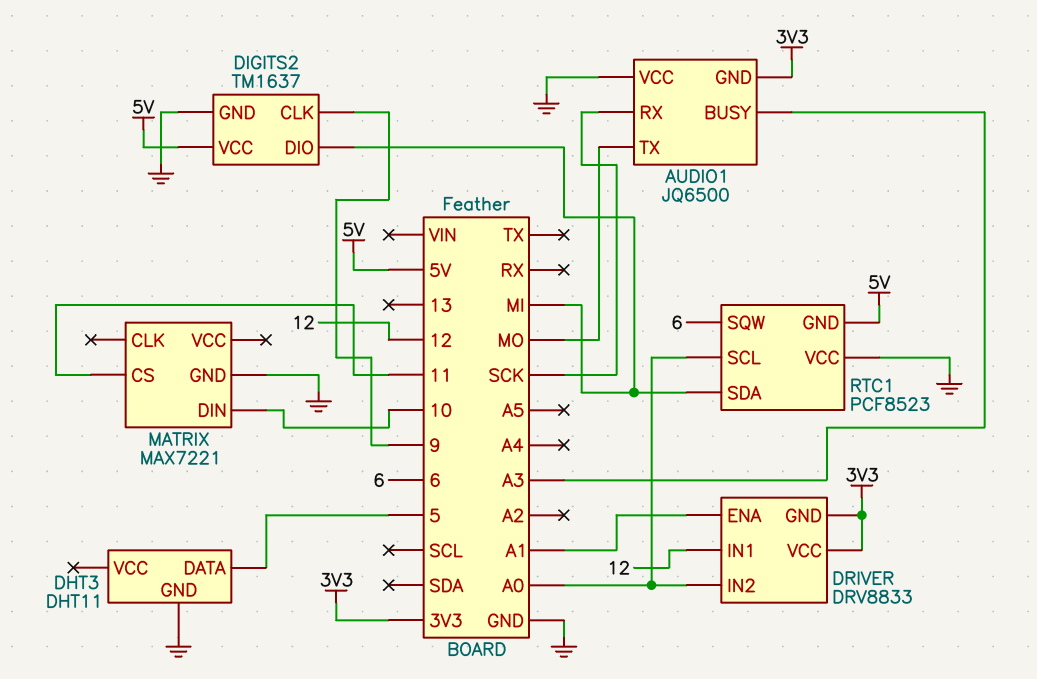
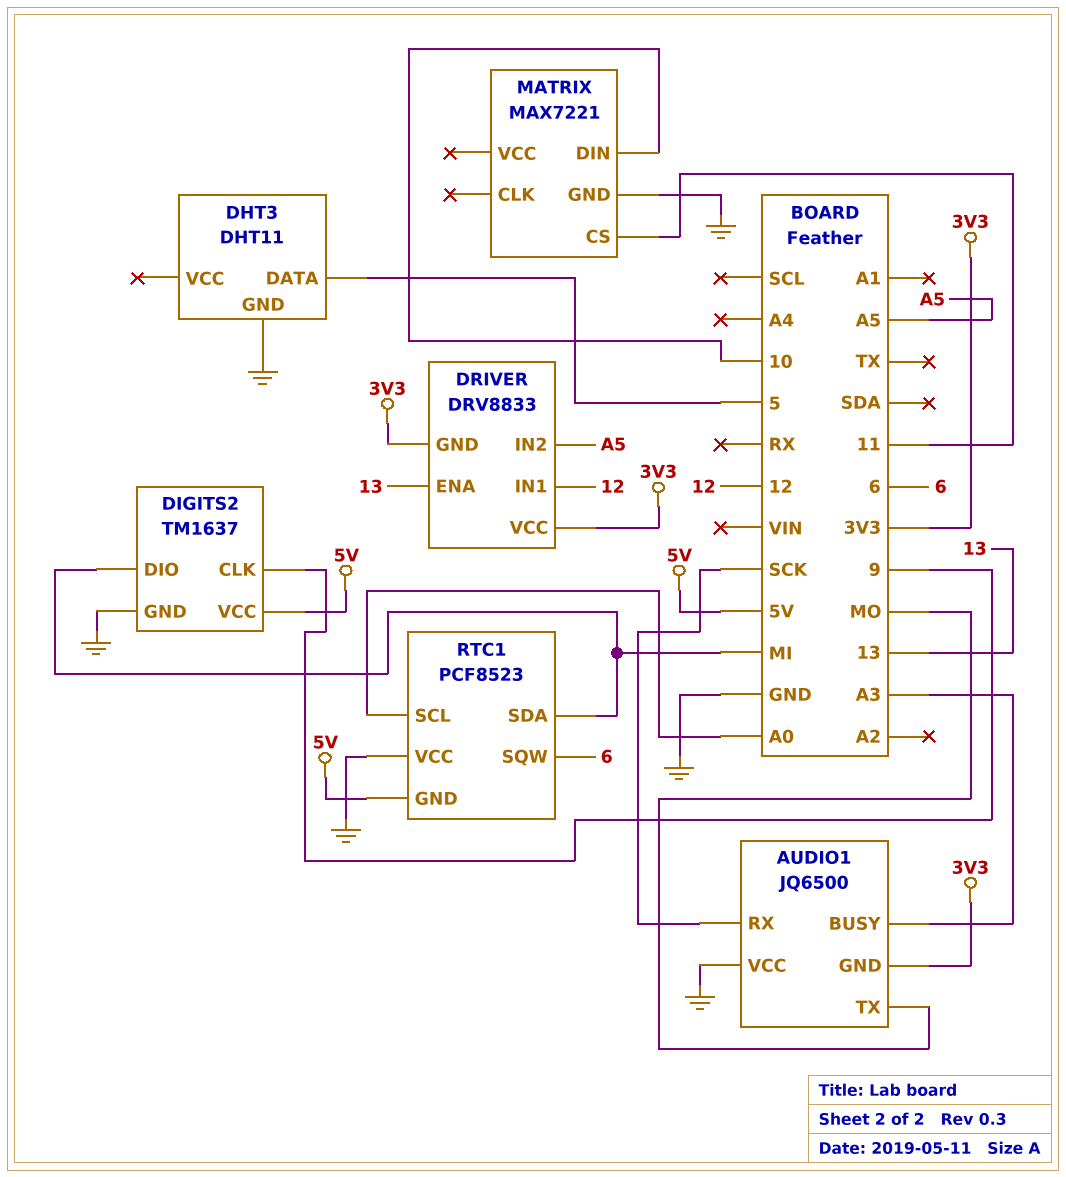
DRIVER pin ENA: A1 -> 13
DRIVER pin IN2: A0 -> A5

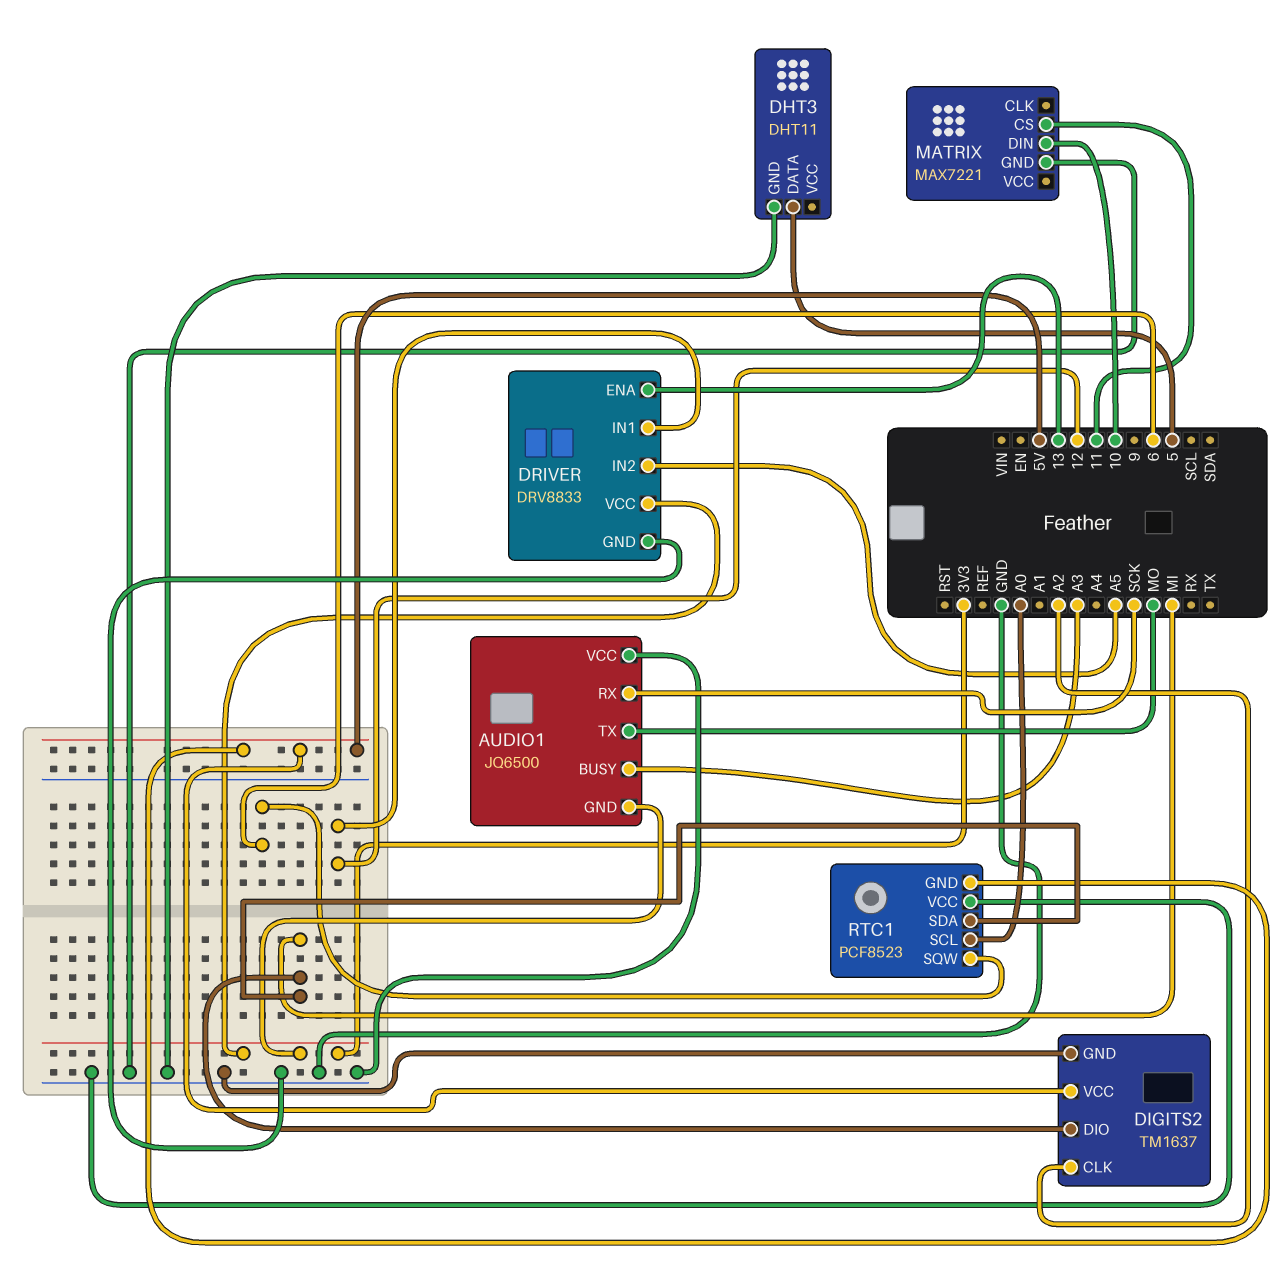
DIGITS2 pin CLK: 9 -> A2
DRIVER pin GND: 3V3 -> GND

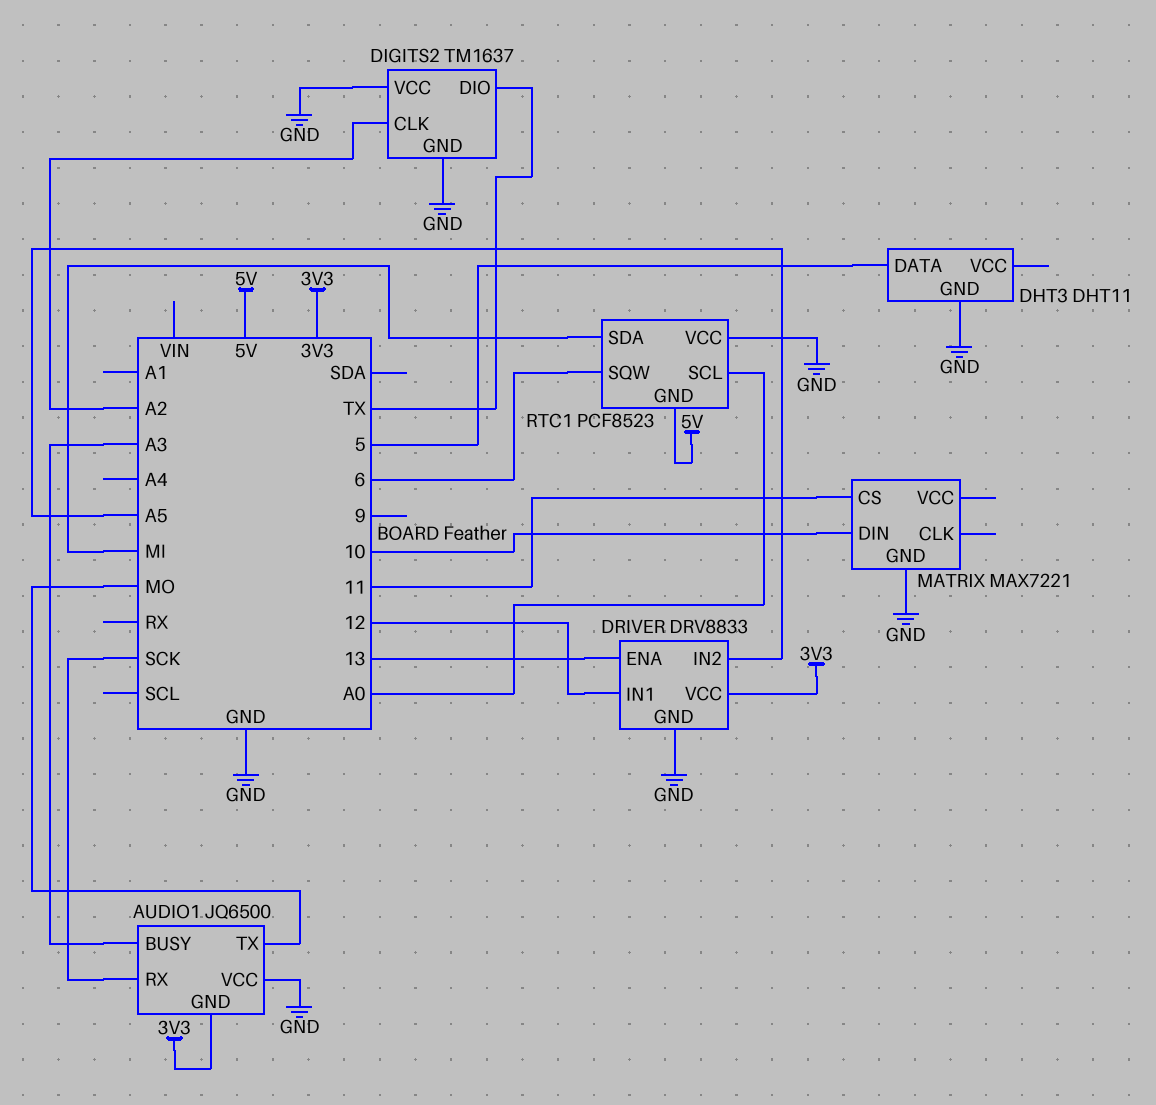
DIGITS2 pin DIO: MI -> TX
DIGITS2 pin VCC: 5V -> GND

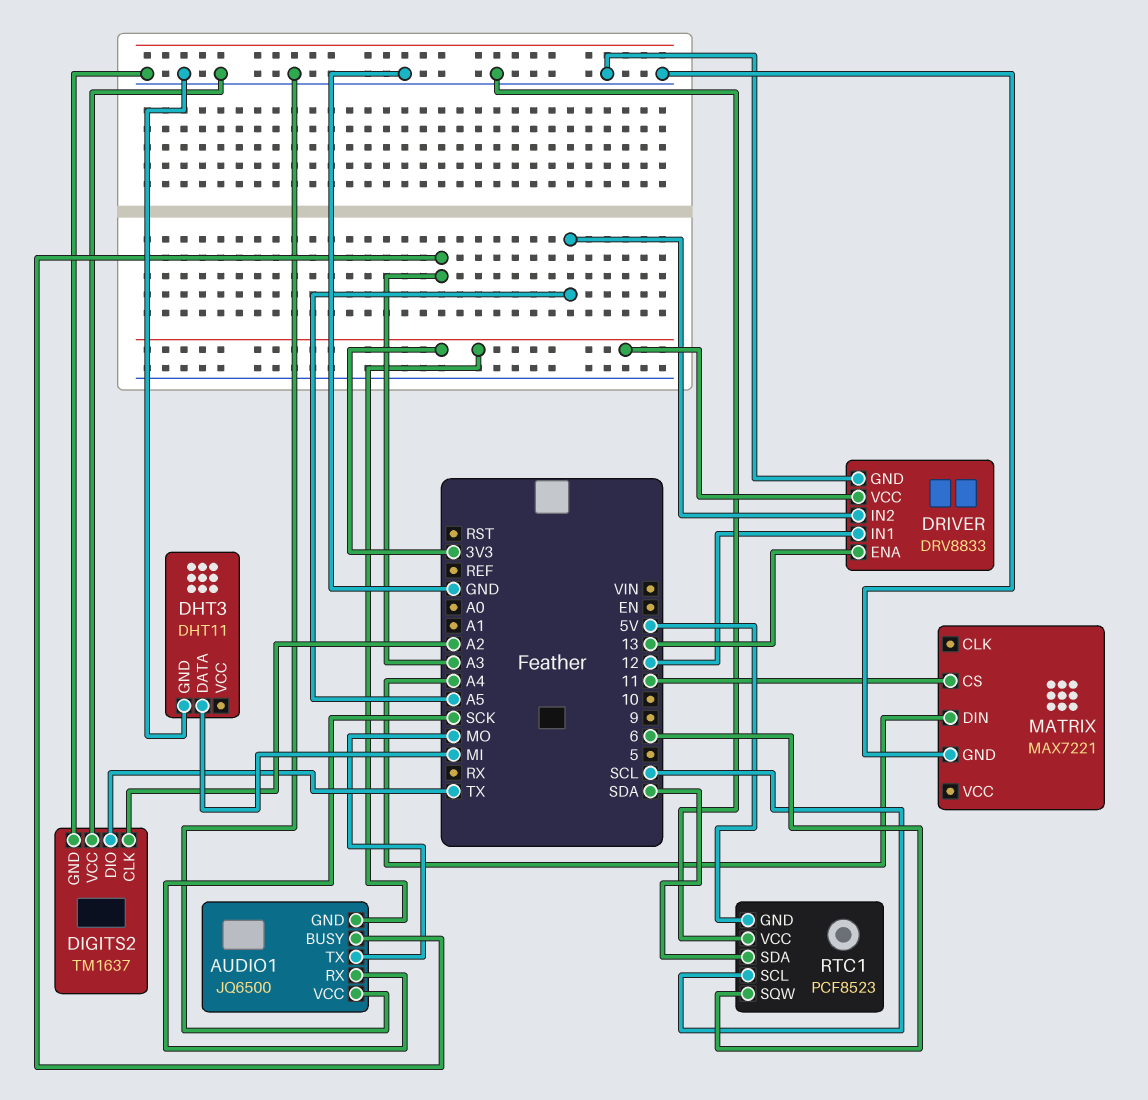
DHT3 pin DATA: 5 -> MI
MATRIX pin DIN: 10 -> A4
RTC1 pin SCL: A0 -> SCL
RTC1 pin SDA: MI -> SDA

